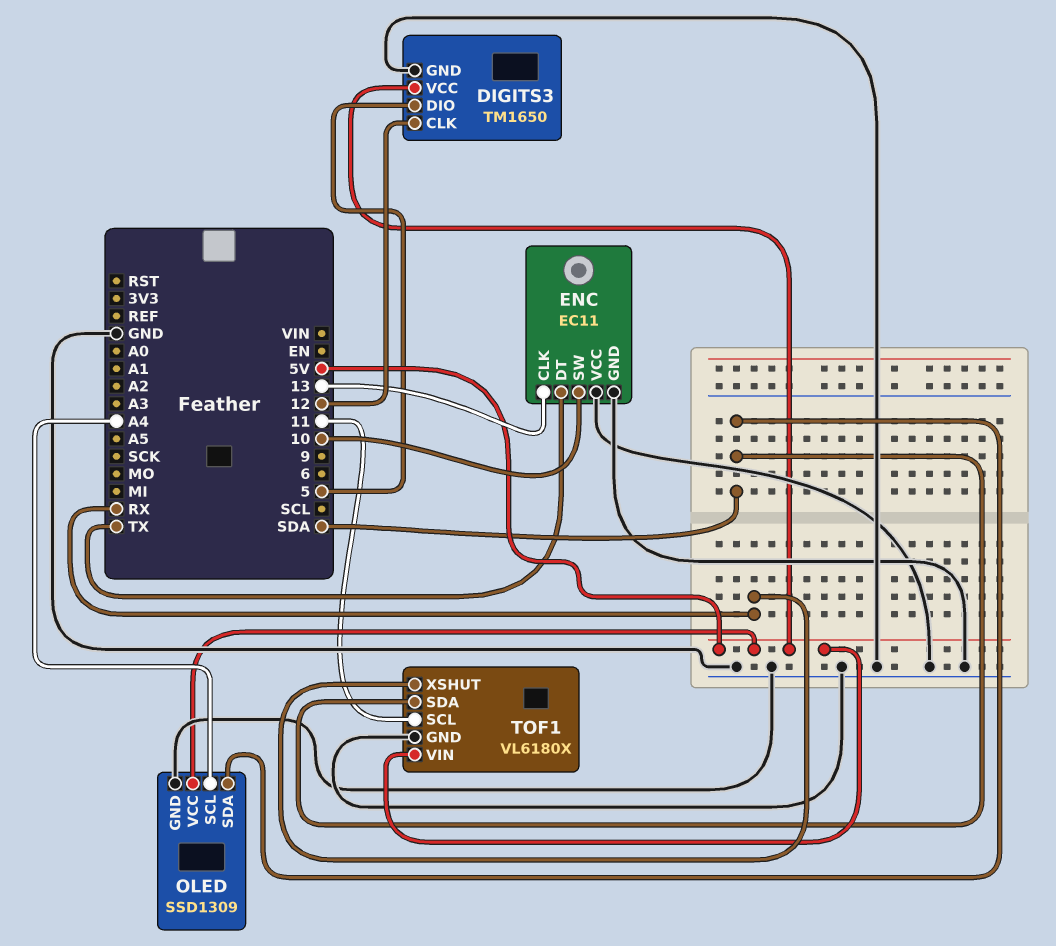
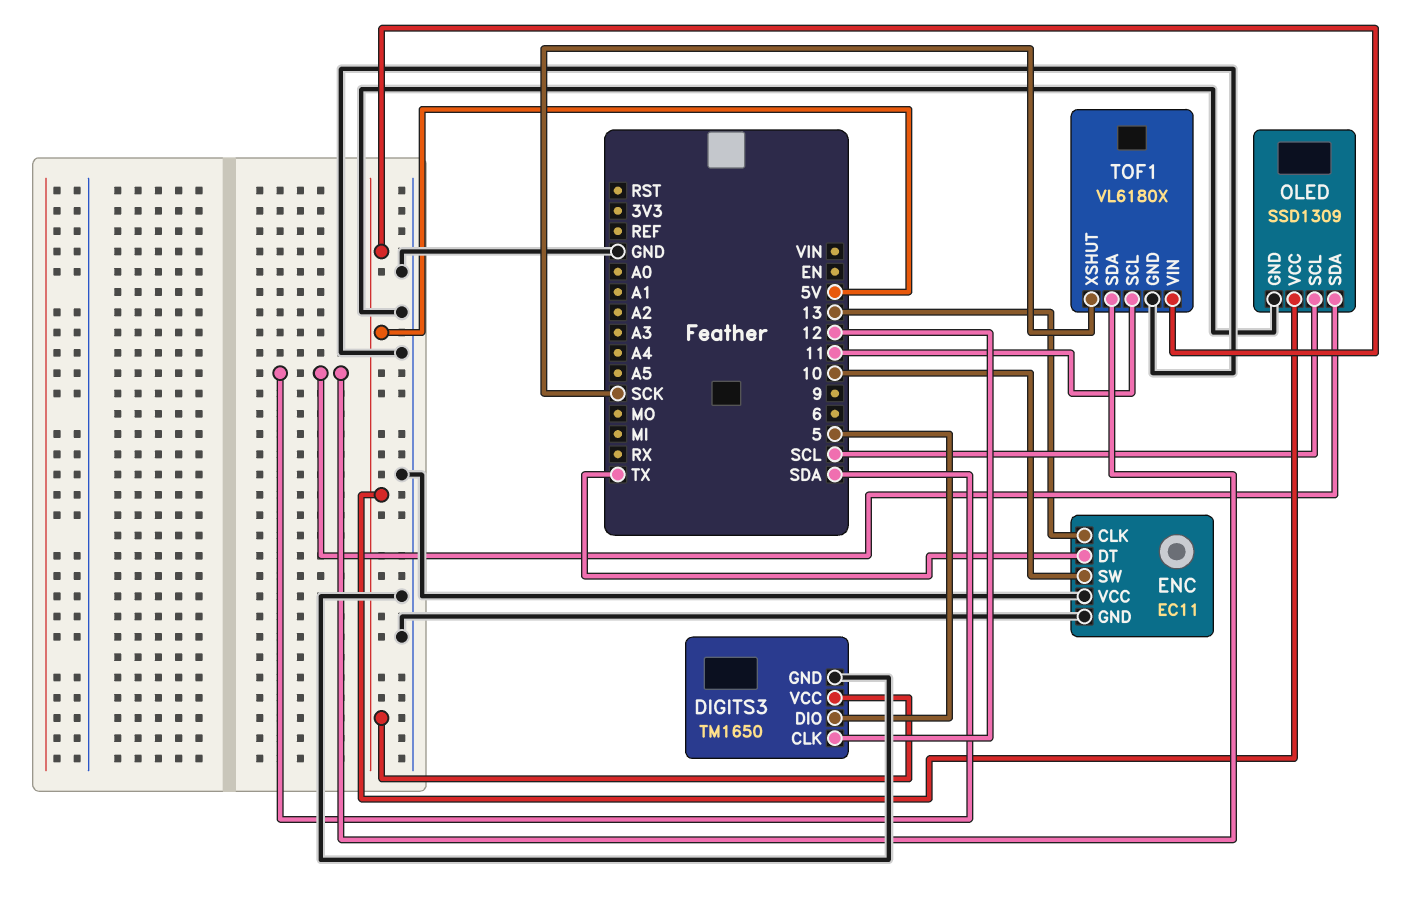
OLED pin SCL: A4 -> SCL
TOF1 pin XSHUT: RX -> SCK

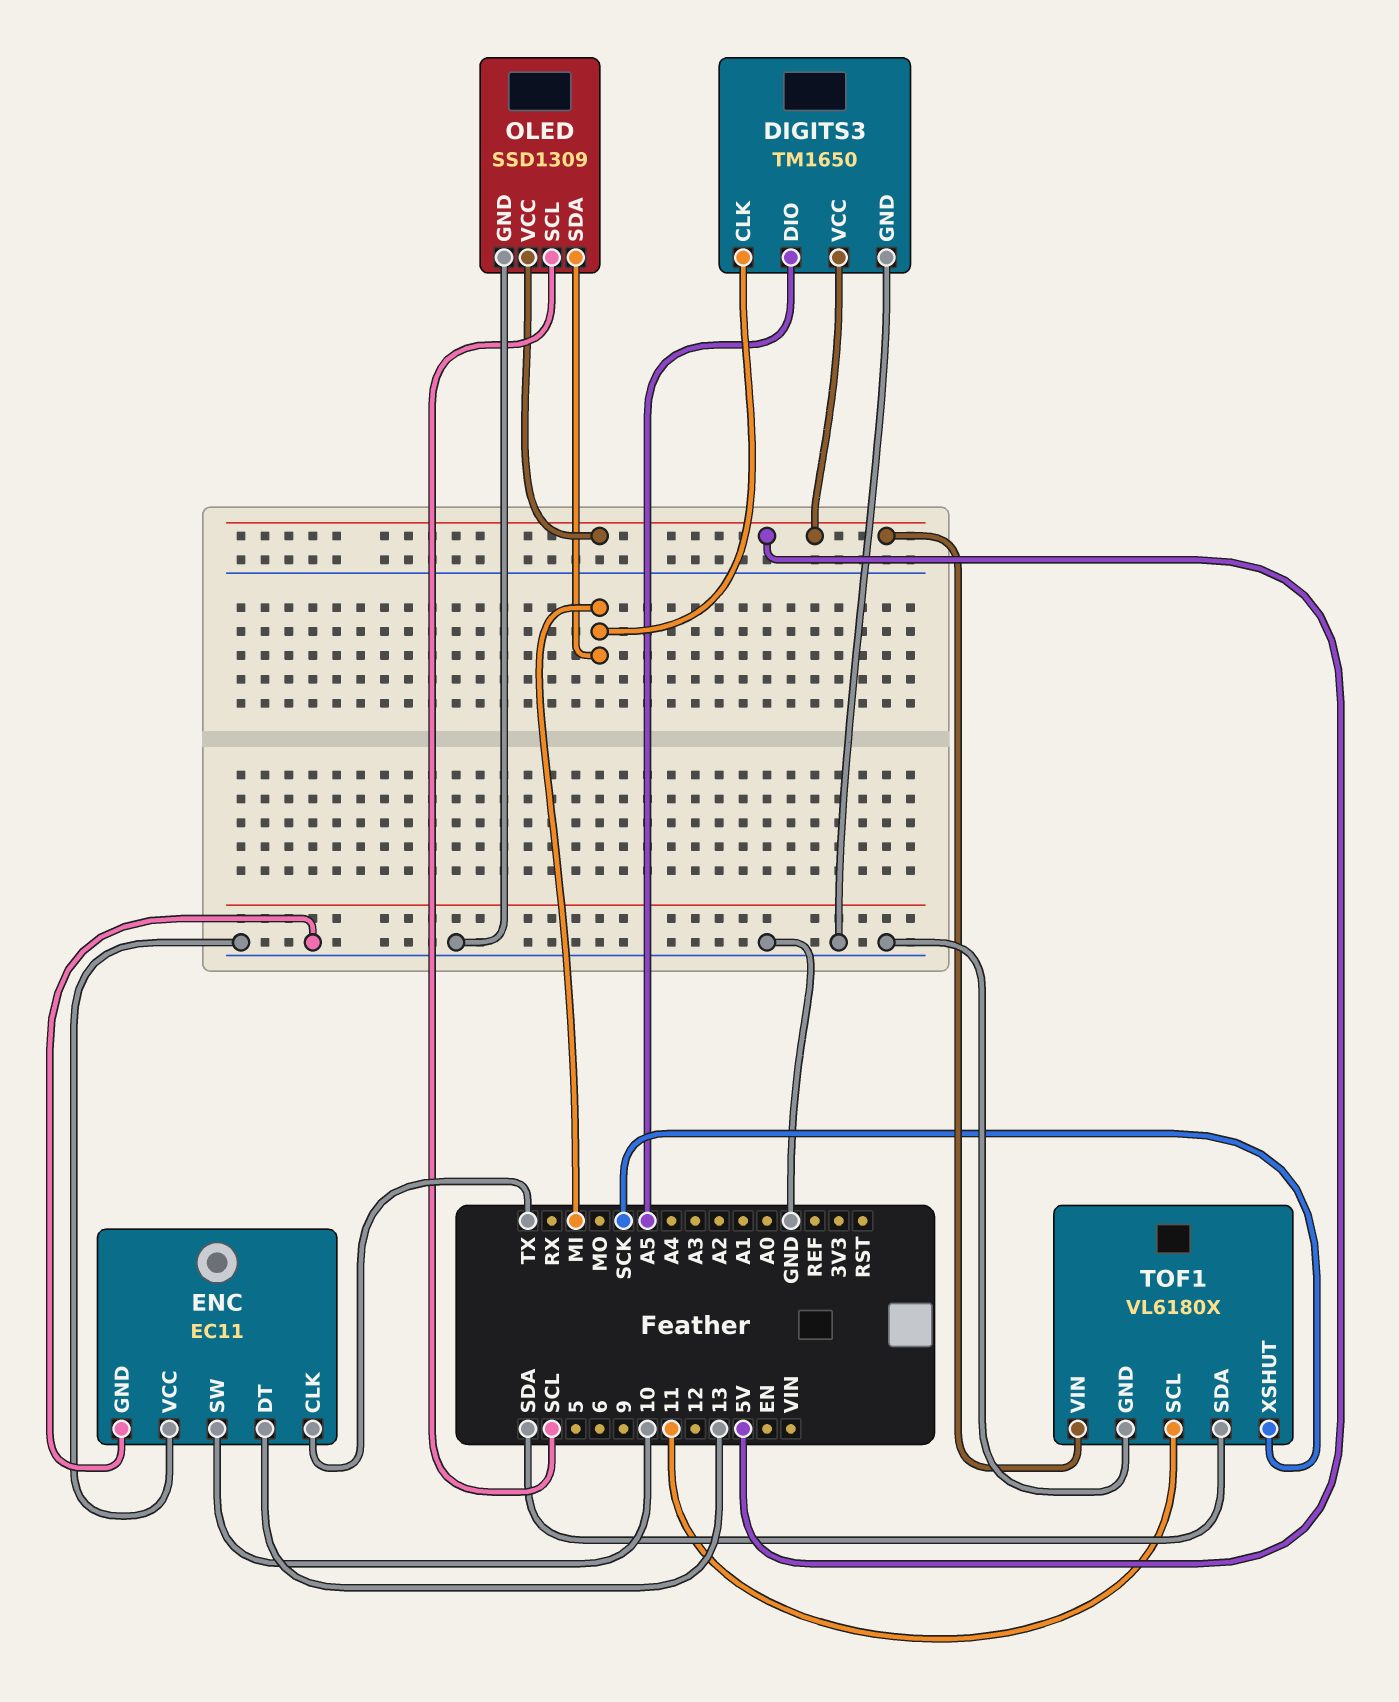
DIGITS3 pin CLK: 12 -> MI
DIGITS3 pin DIO: 5 -> A5
ENC pin CLK: 13 -> TX
ENC pin DT: TX -> 13
OLED pin SDA: SDA -> MI

